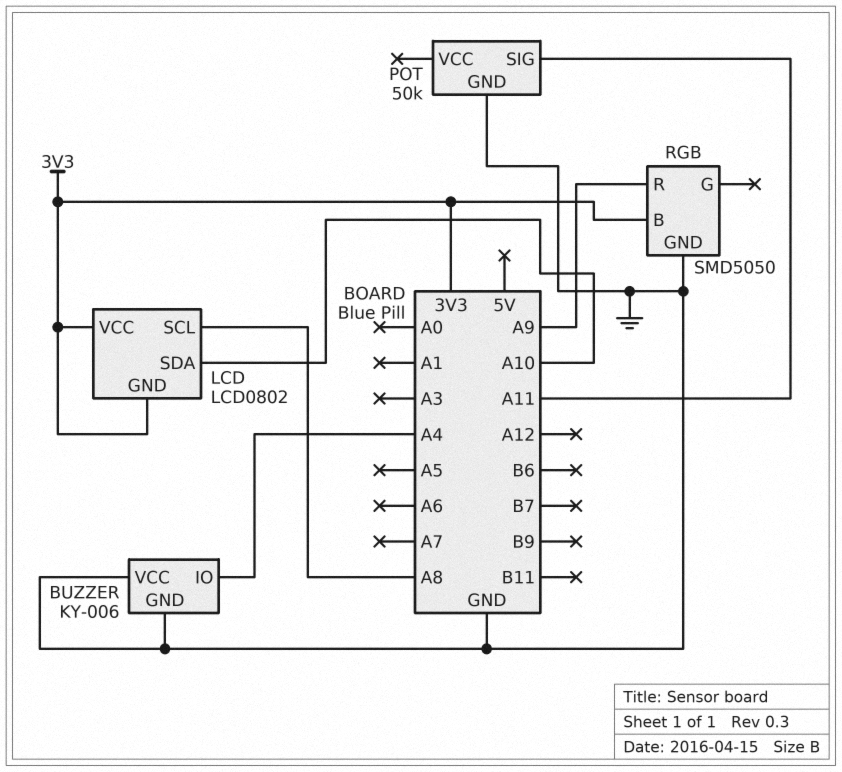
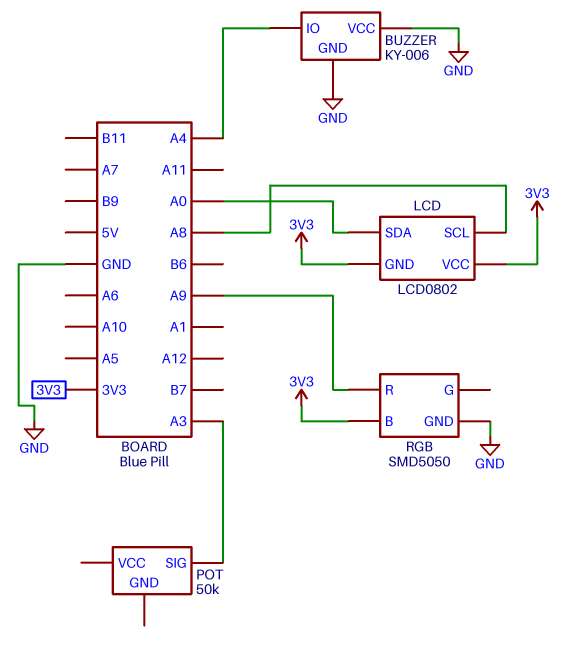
LCD pin SDA: A10 -> A0
POT pin GND: GND -> none
POT pin SIG: A11 -> A3

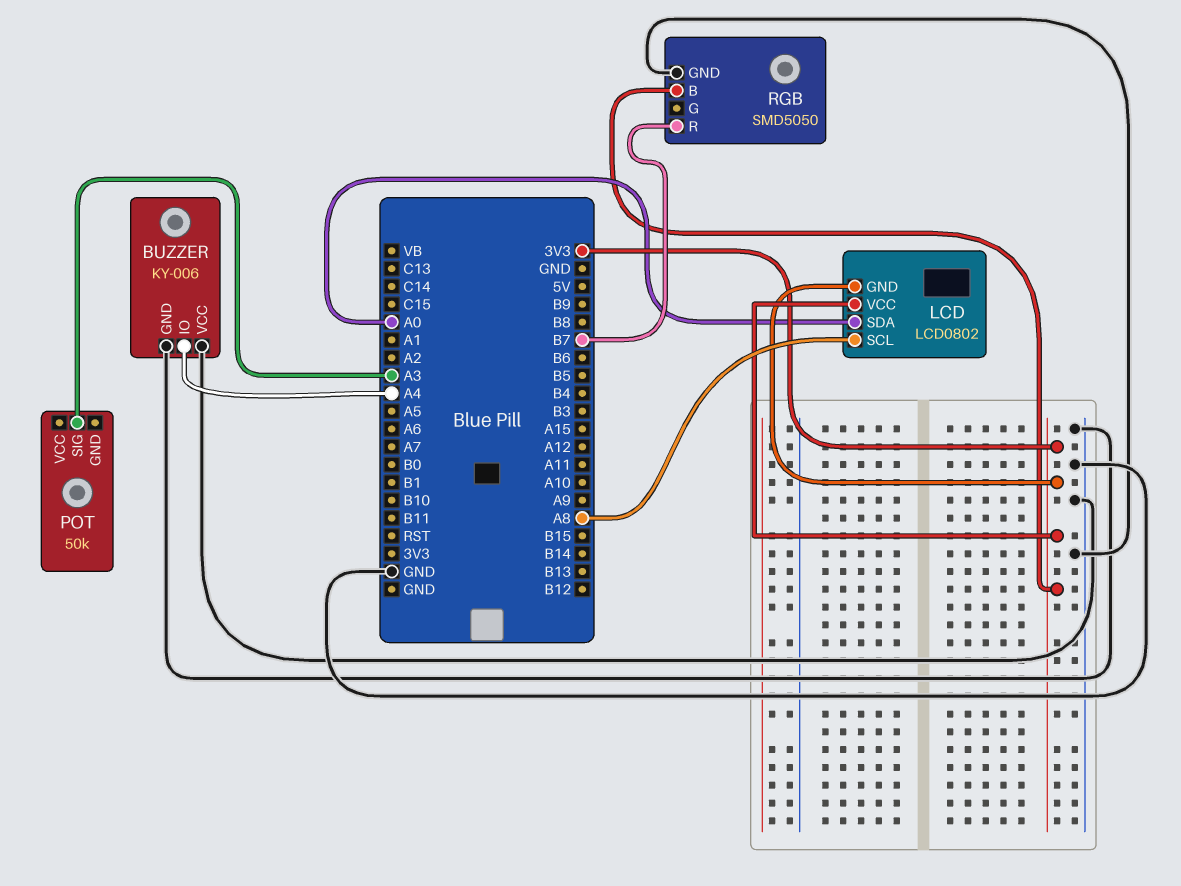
RGB pin R: A9 -> B7

